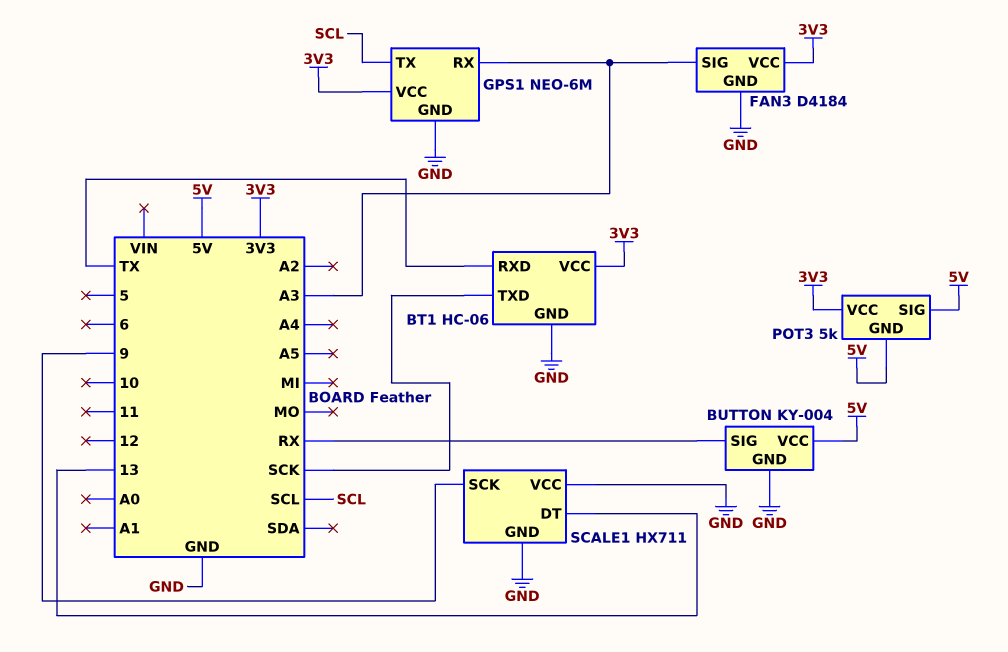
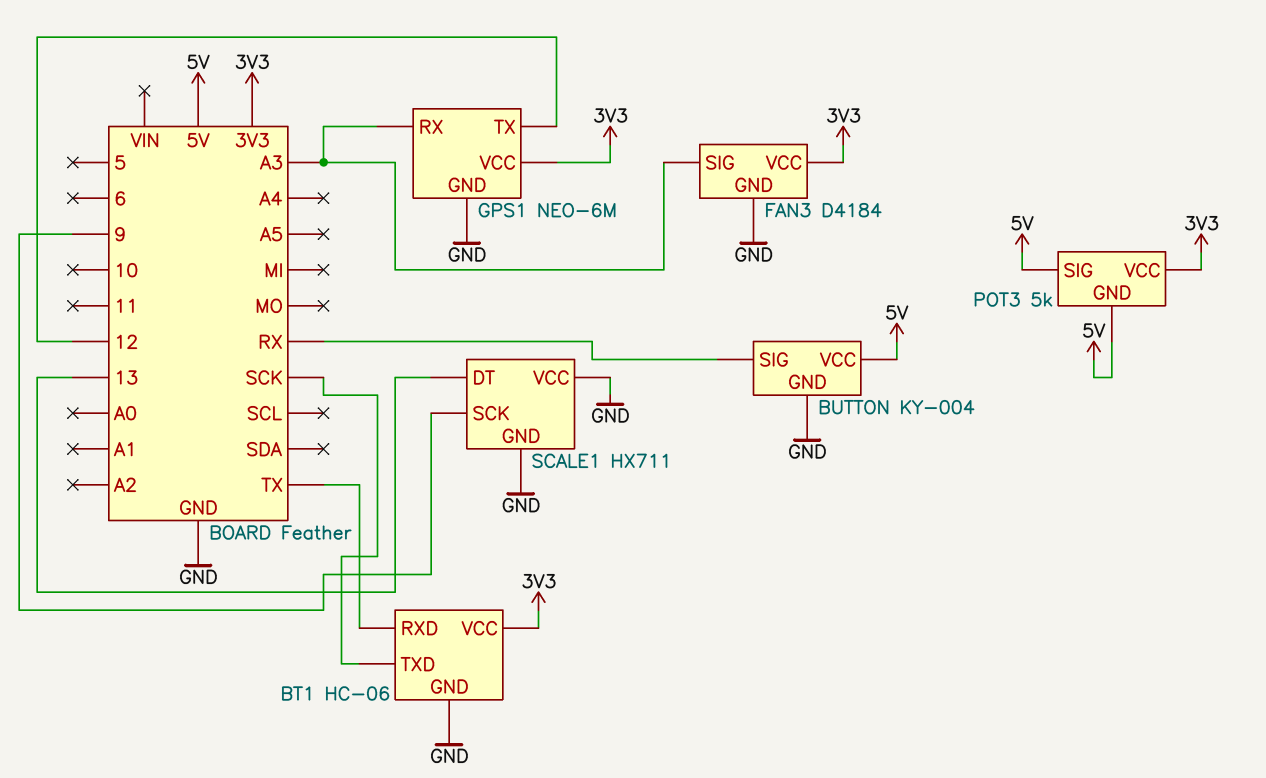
GPS1 pin TX: SCL -> 12

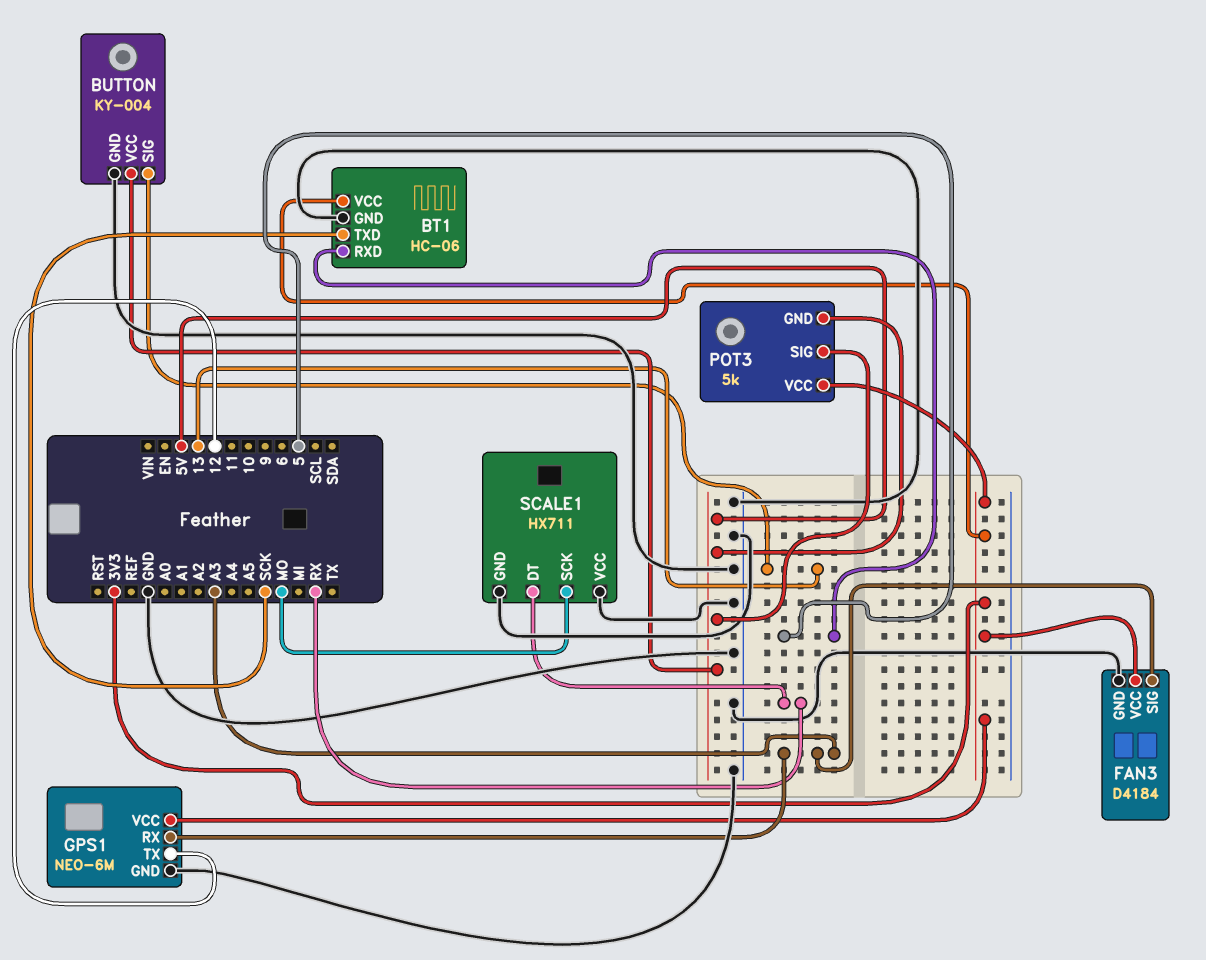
BT1 pin RXD: TX -> 5
BUTTON pin SIG: RX -> 13
SCALE1 pin DT: 13 -> RX
SCALE1 pin SCK: 9 -> MO

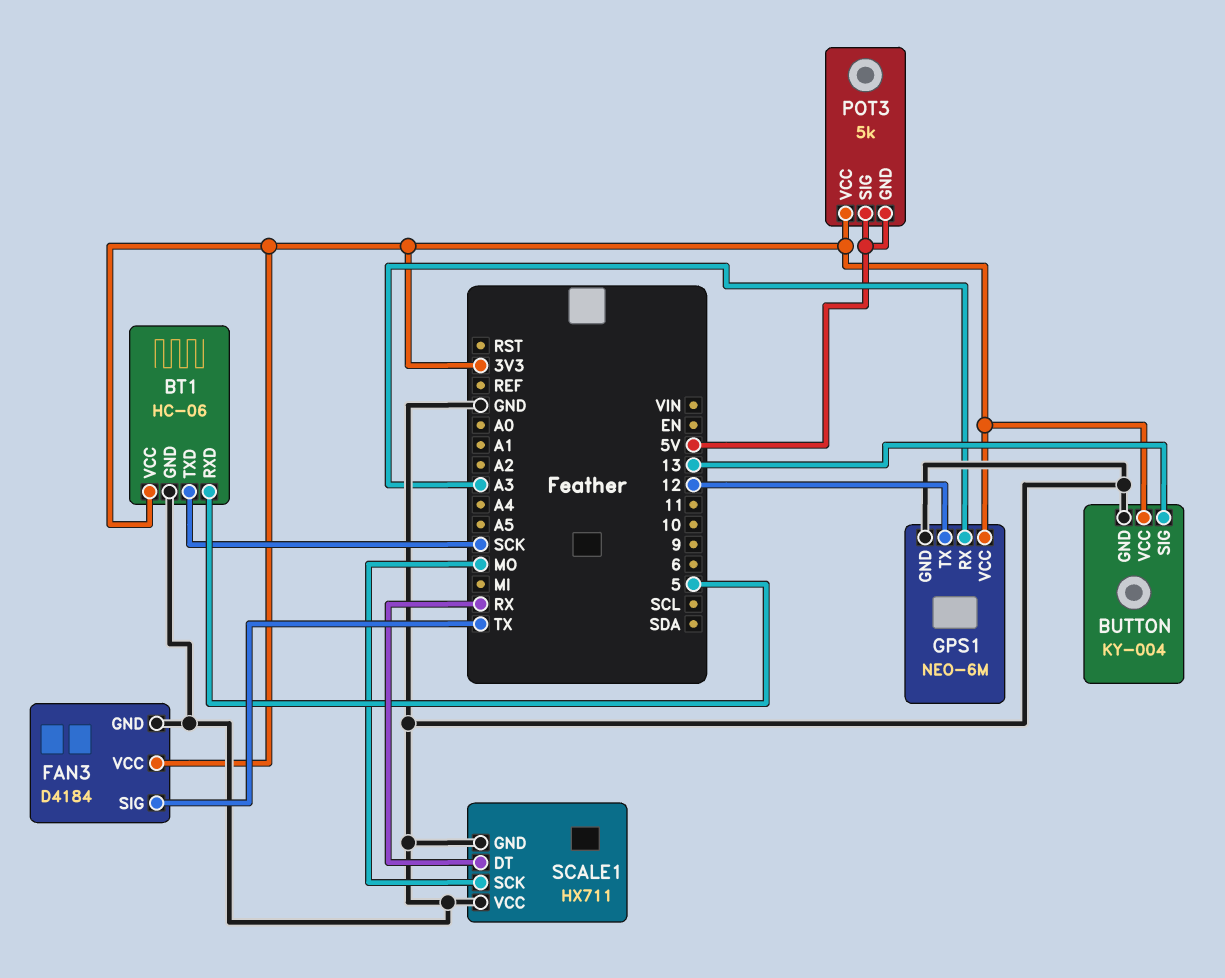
BUTTON pin VCC: 5V -> 3V3
FAN3 pin SIG: A3 -> TX

